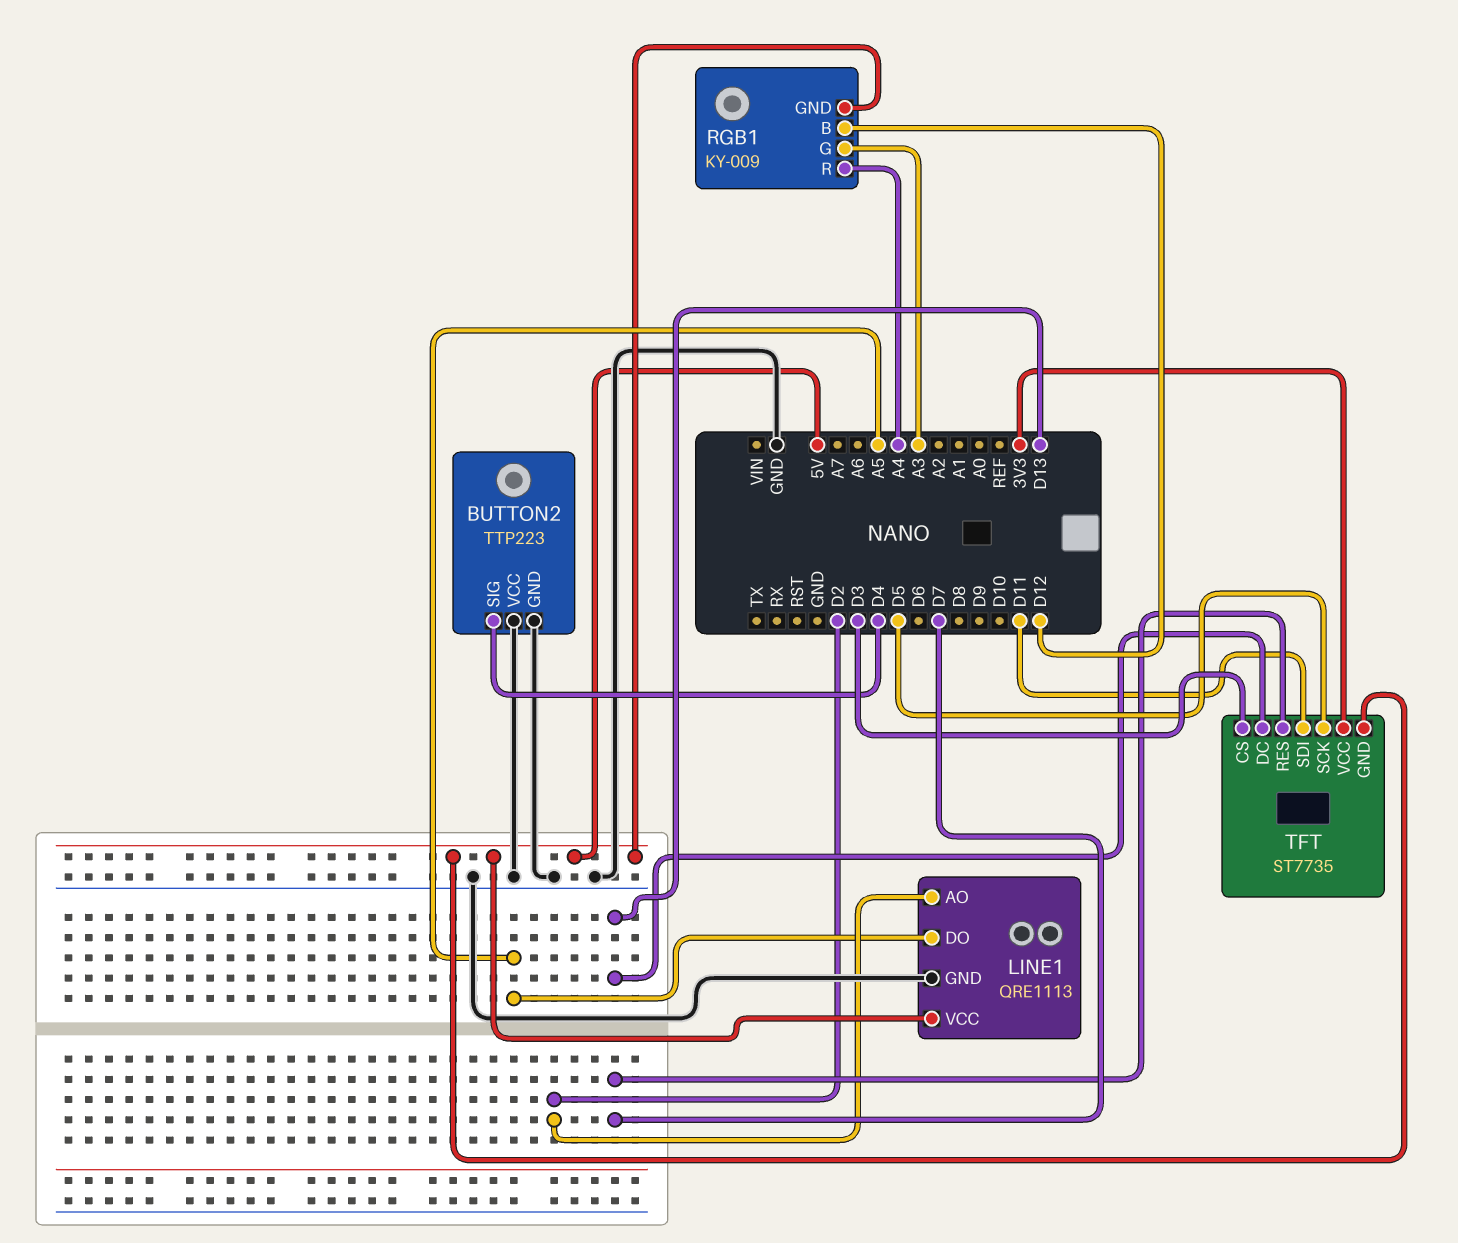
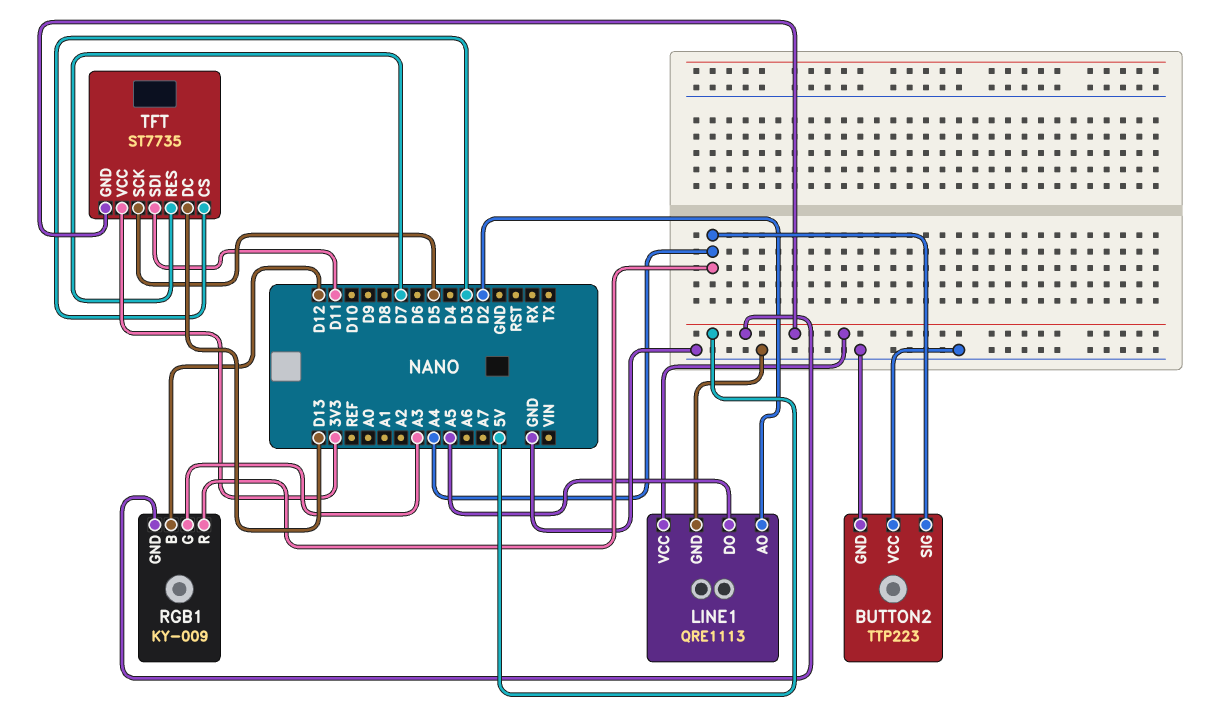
BUTTON2 pin SIG: D4 -> A4

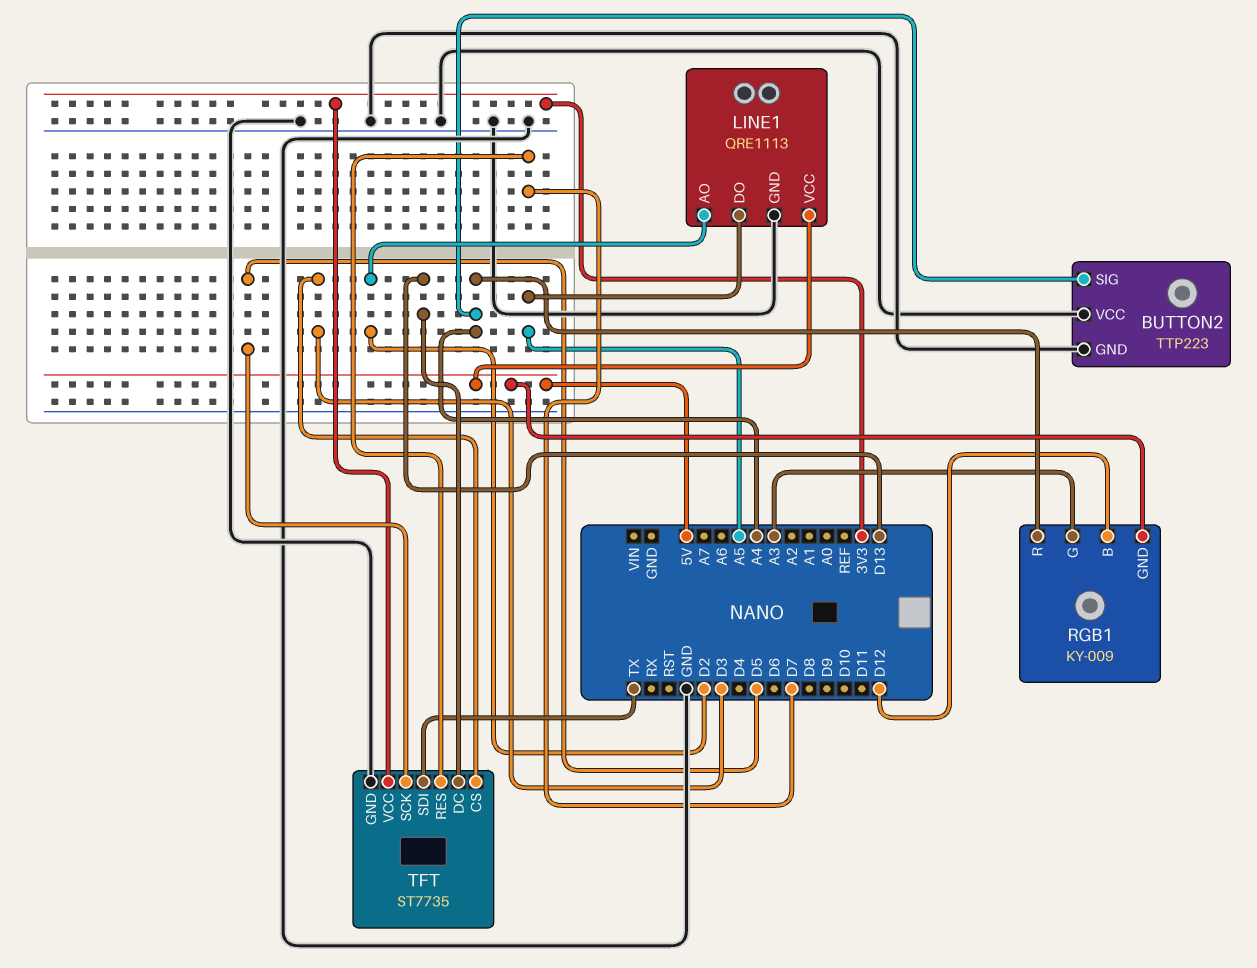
TFT pin GND: 5V -> GND
TFT pin SDI: D11 -> TX

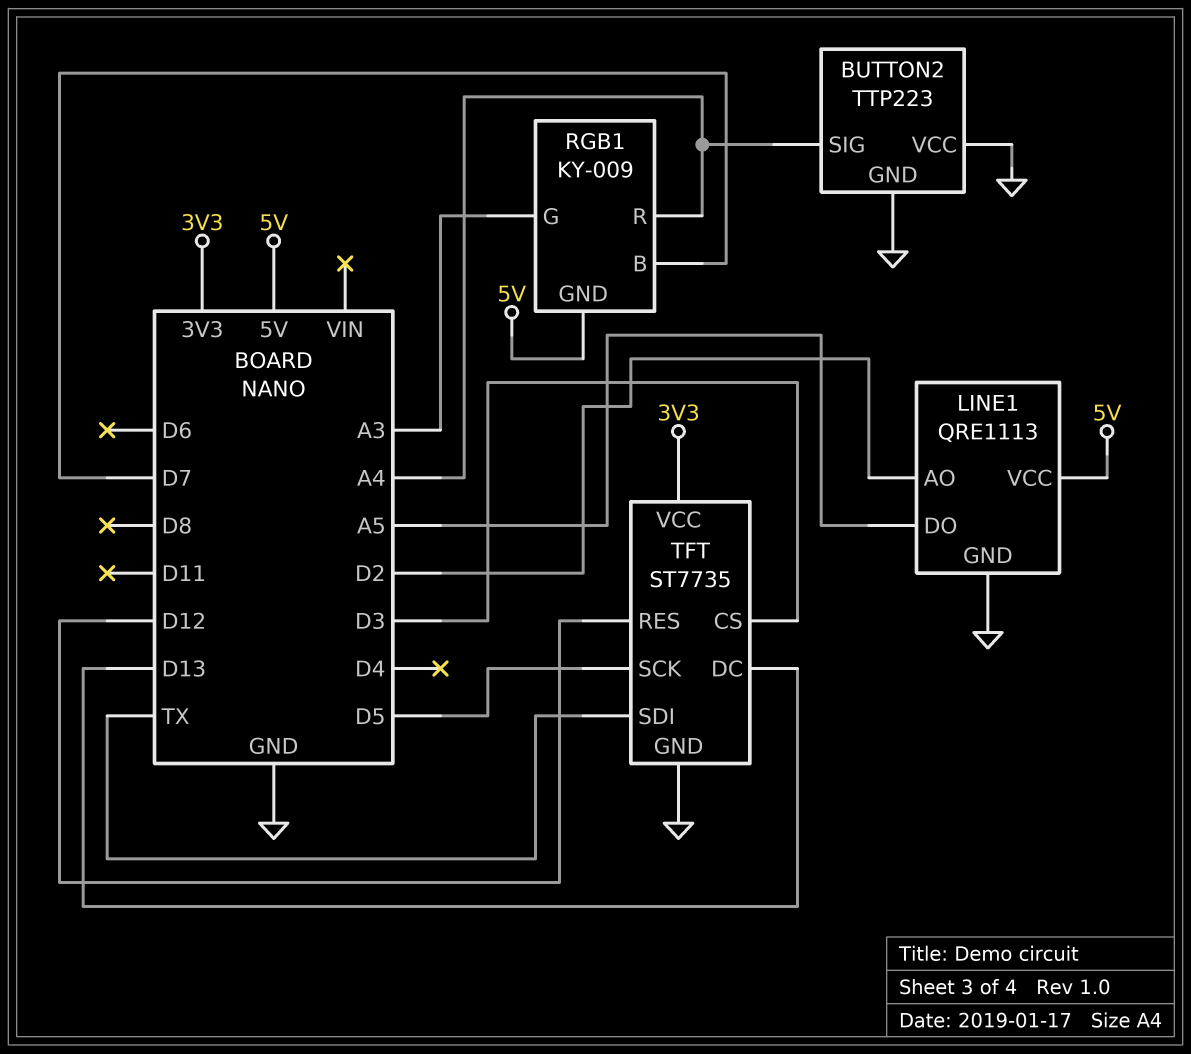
RGB1 pin B: D12 -> D7
TFT pin RES: D7 -> D12

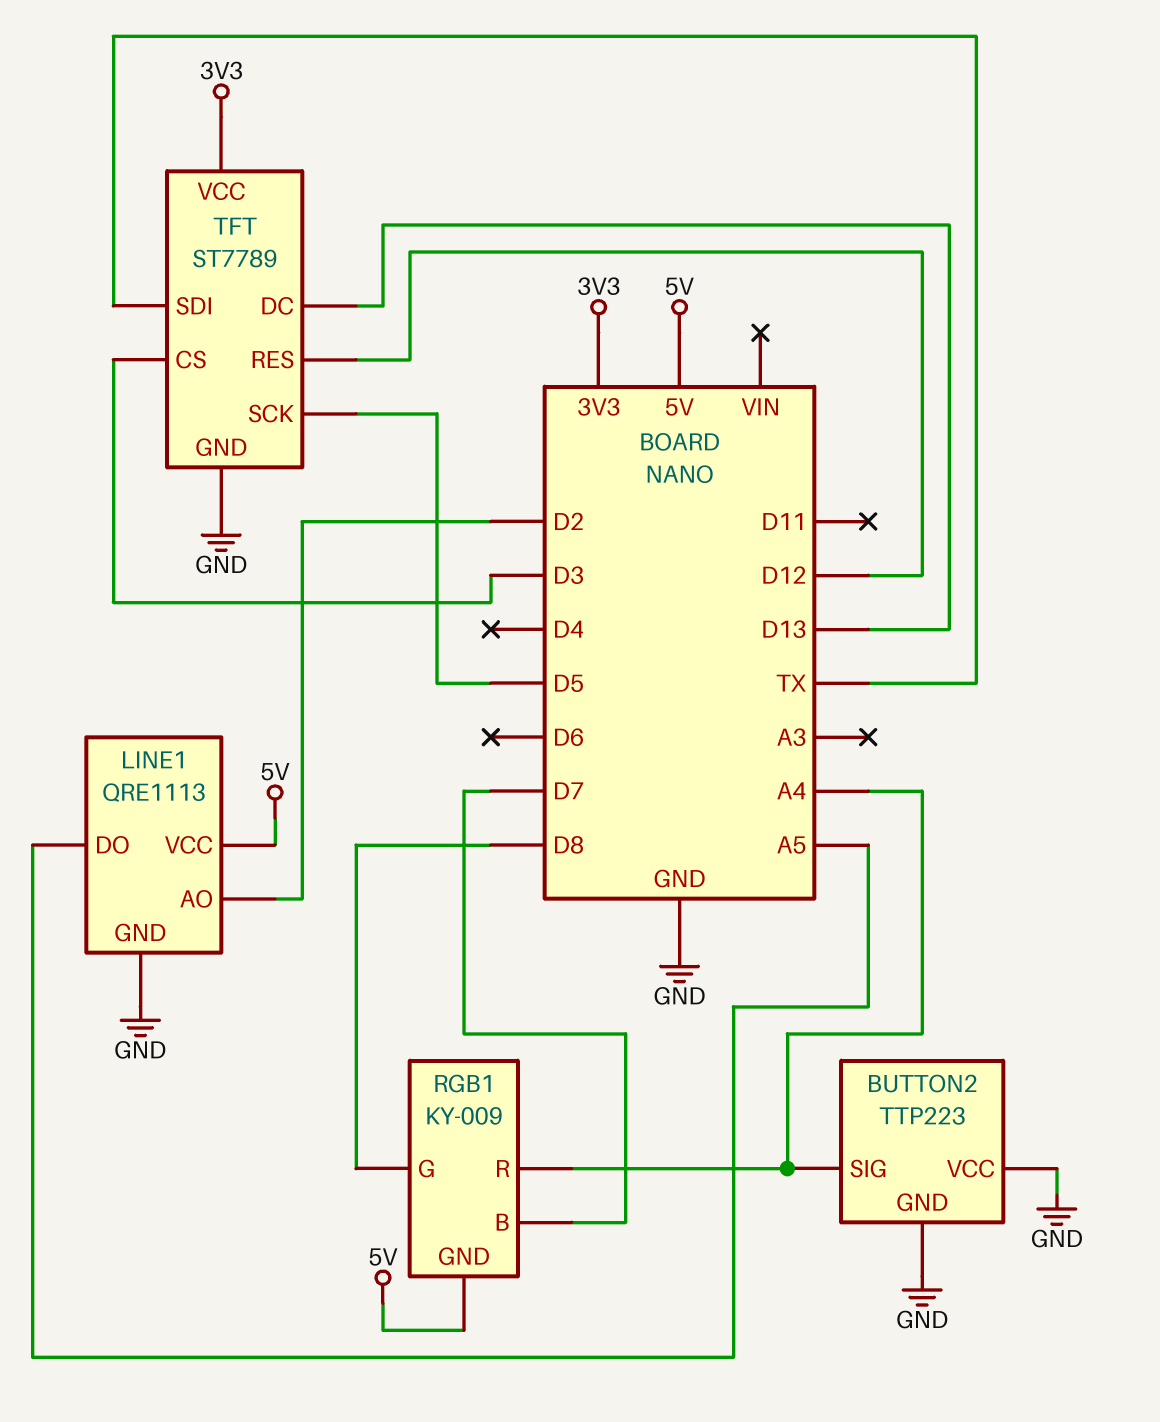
RGB1 pin G: A3 -> D8
TFT: ST7735 -> ST7789

